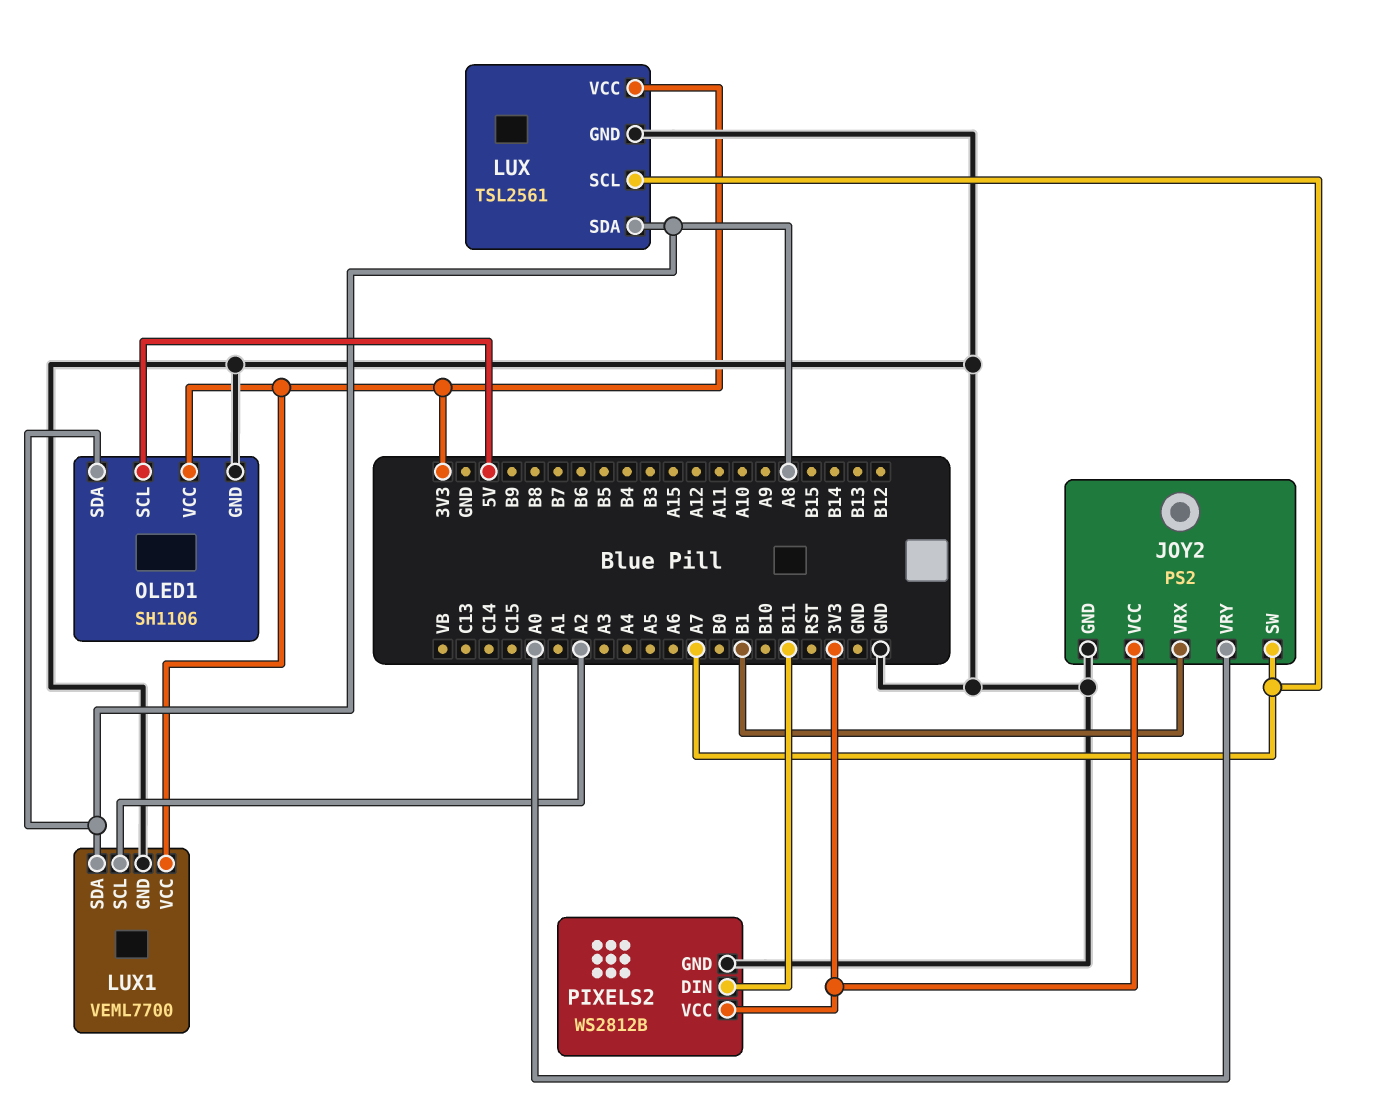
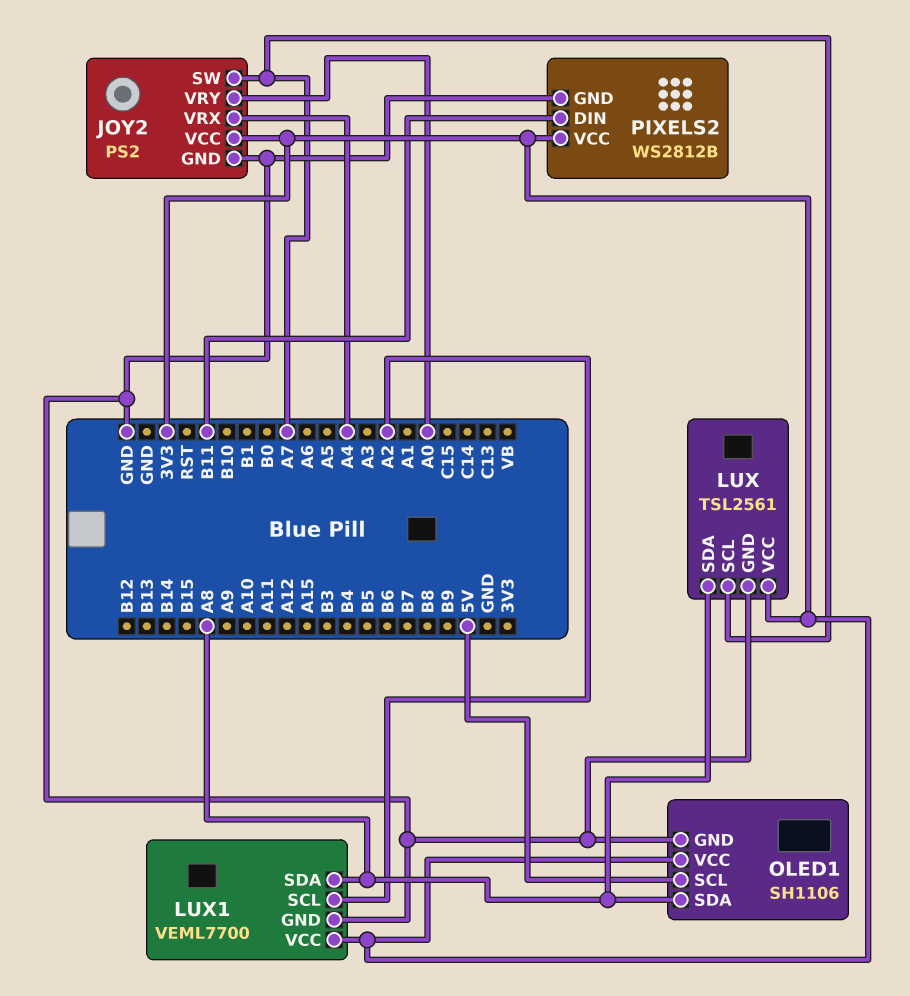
JOY2 pin VRX: B1 -> A4

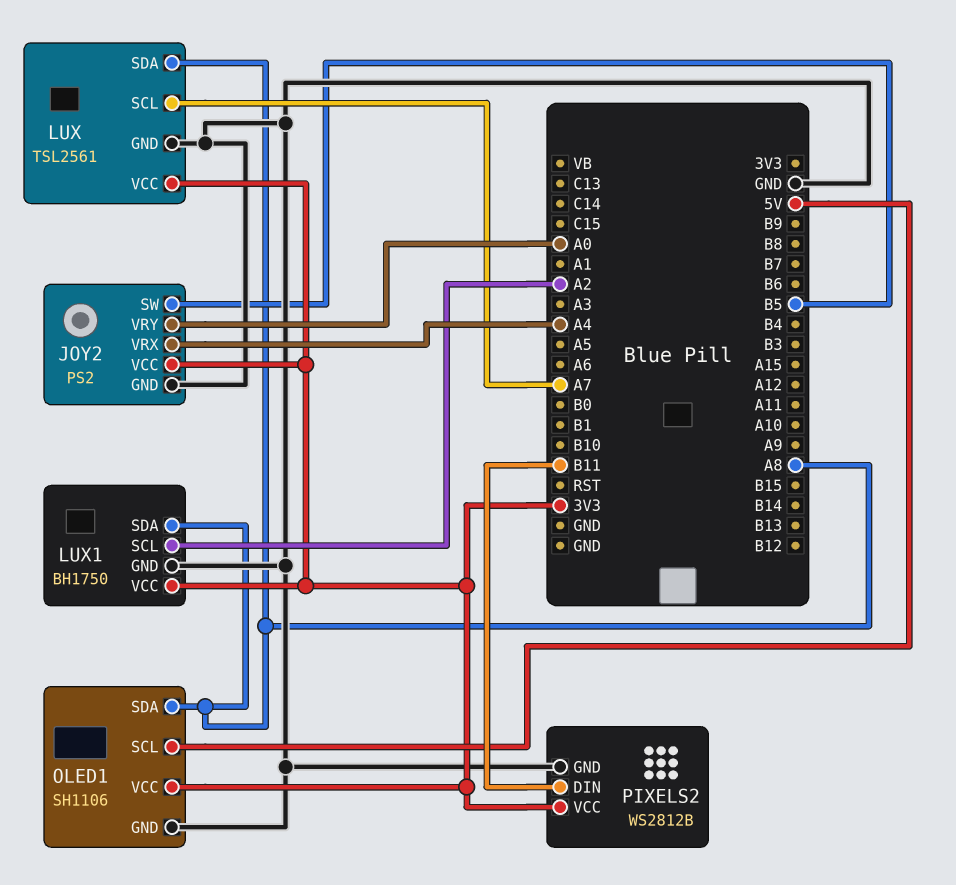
JOY2 pin SW: A7 -> B5
LUX1: VEML7700 -> BH1750

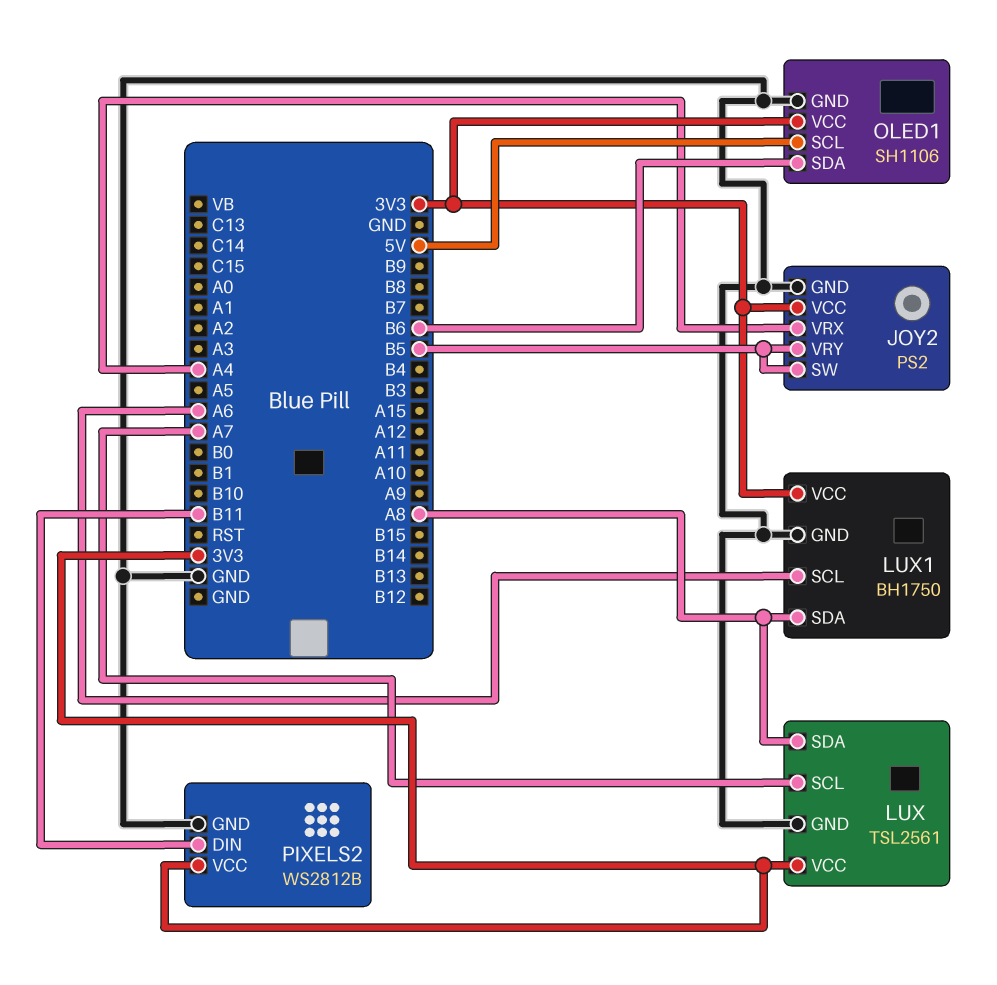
JOY2 pin VRY: A0 -> B5
LUX1 pin SCL: A2 -> A6
OLED1 pin SDA: A8 -> B6

